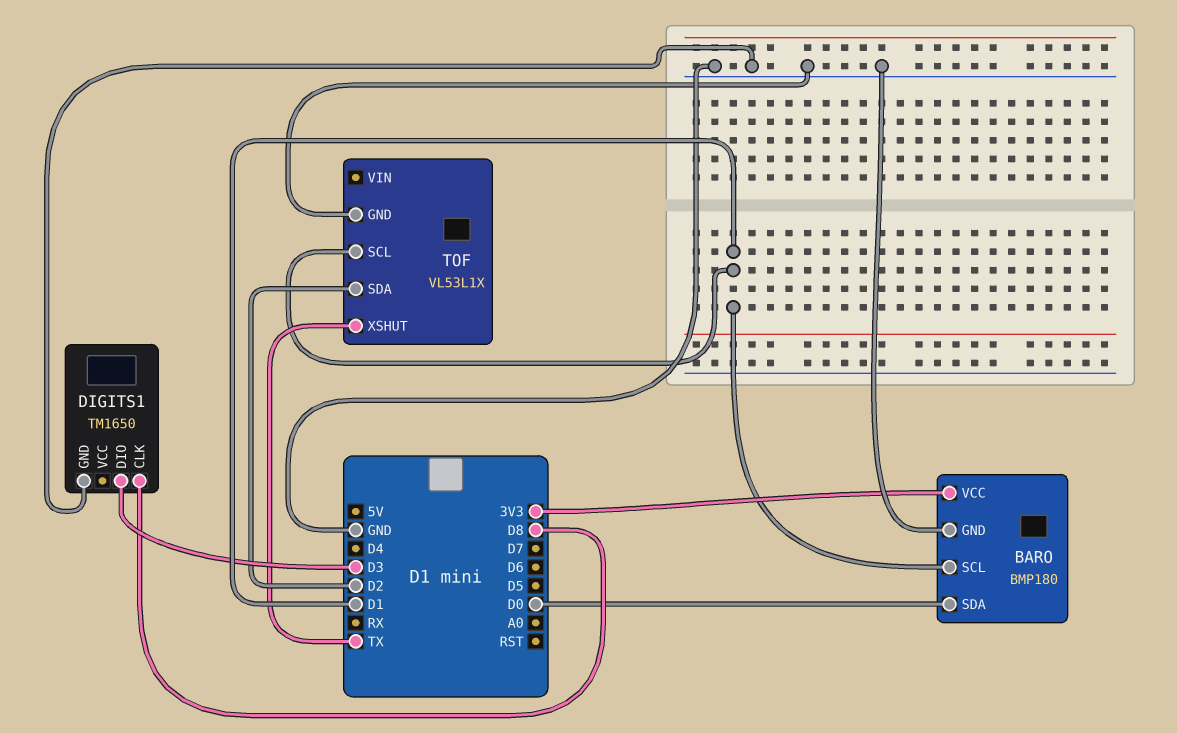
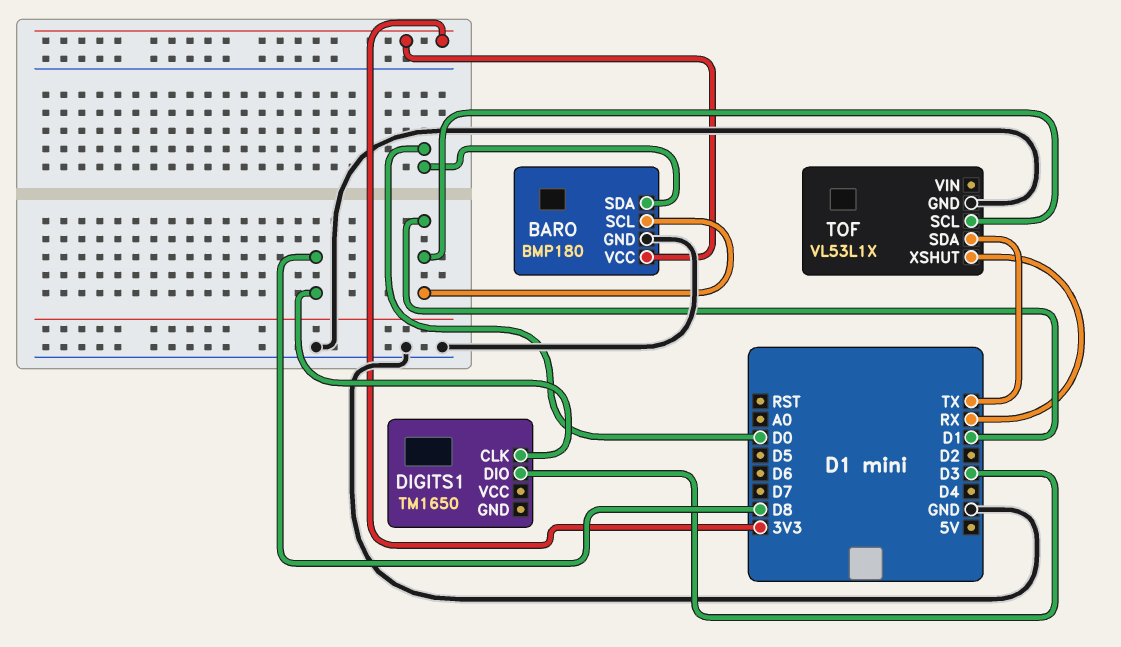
DIGITS1 pin GND: GND -> none
TOF pin SDA: D2 -> TX
TOF pin XSHUT: TX -> RX

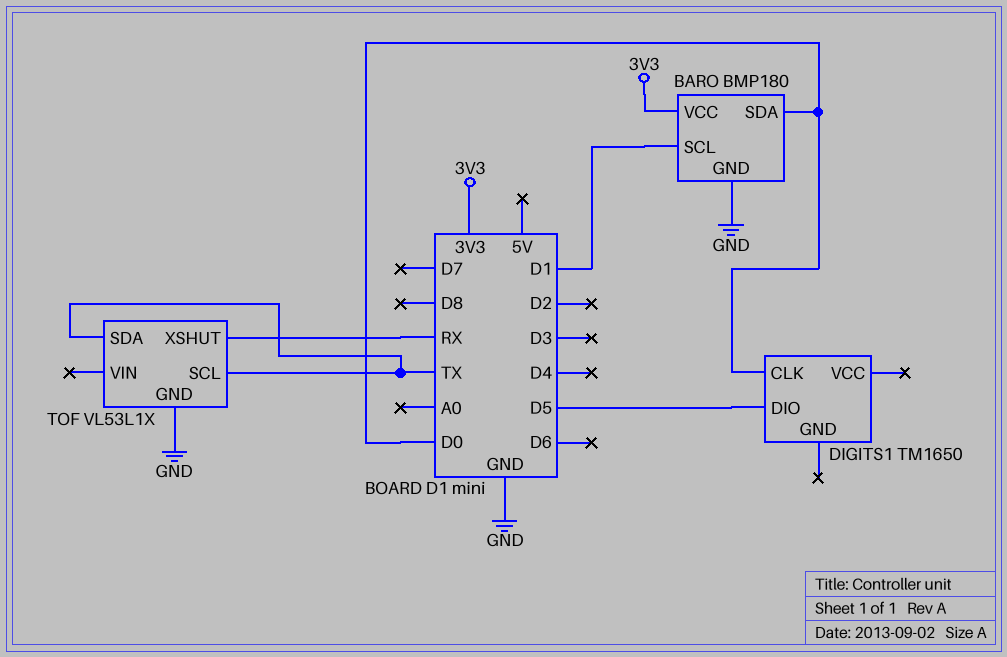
DIGITS1 pin CLK: D8 -> D0
DIGITS1 pin DIO: D3 -> D5
TOF pin SCL: D1 -> TX

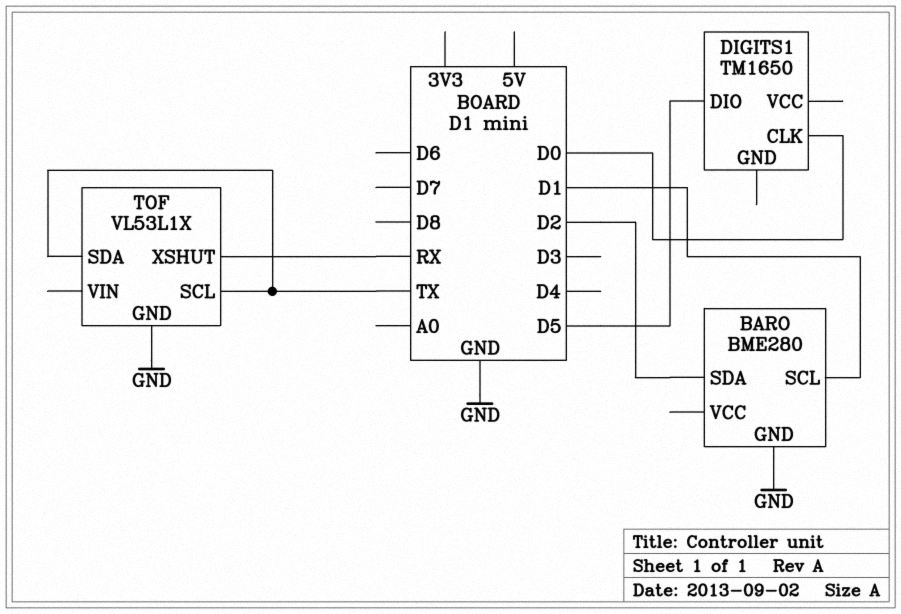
BARO: BMP180 -> BME280
BARO pin SDA: D0 -> D2
BARO pin VCC: 3V3 -> none

